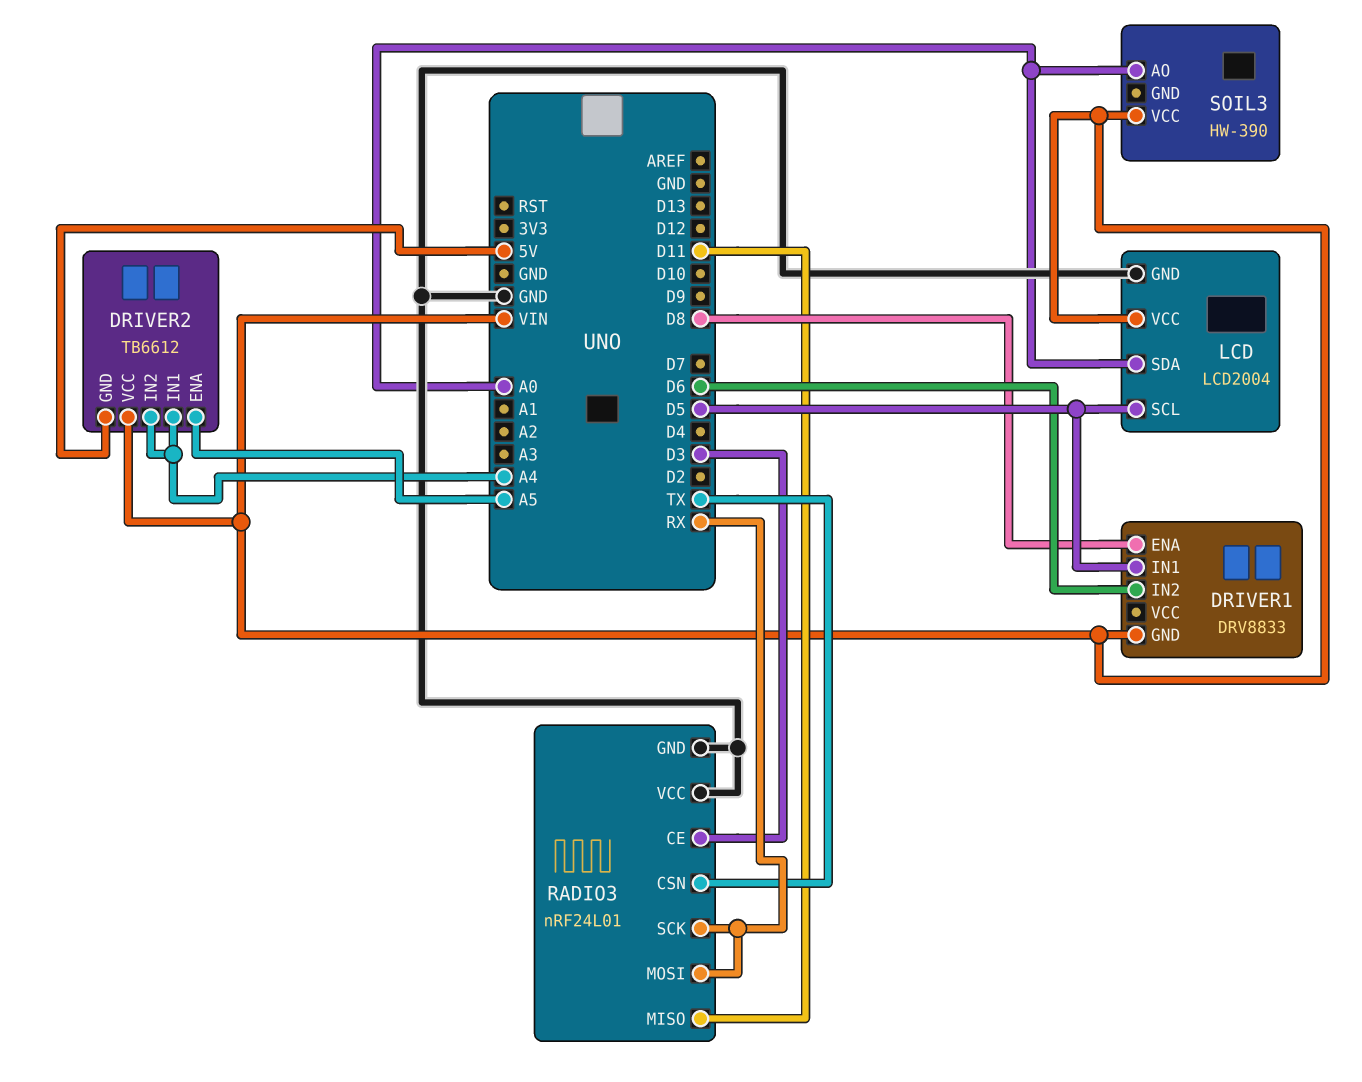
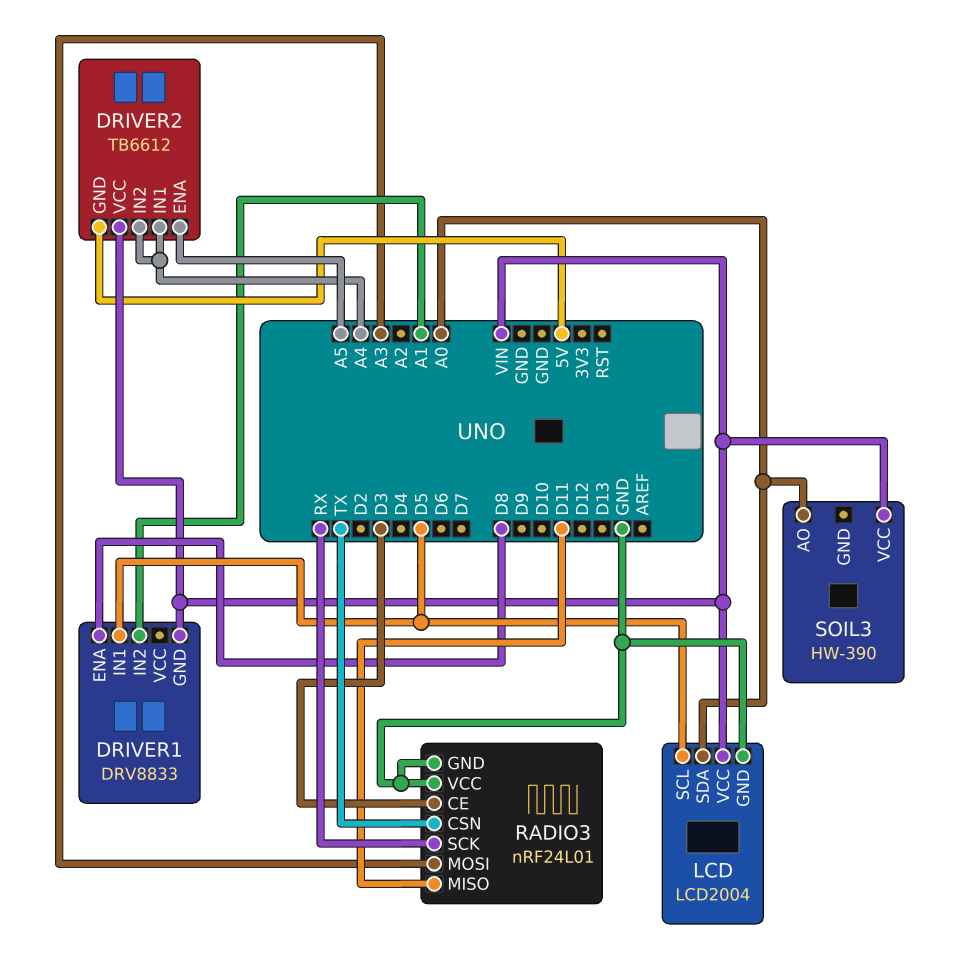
DRIVER1 pin IN2: D6 -> A1
RADIO3 pin MOSI: RX -> A3

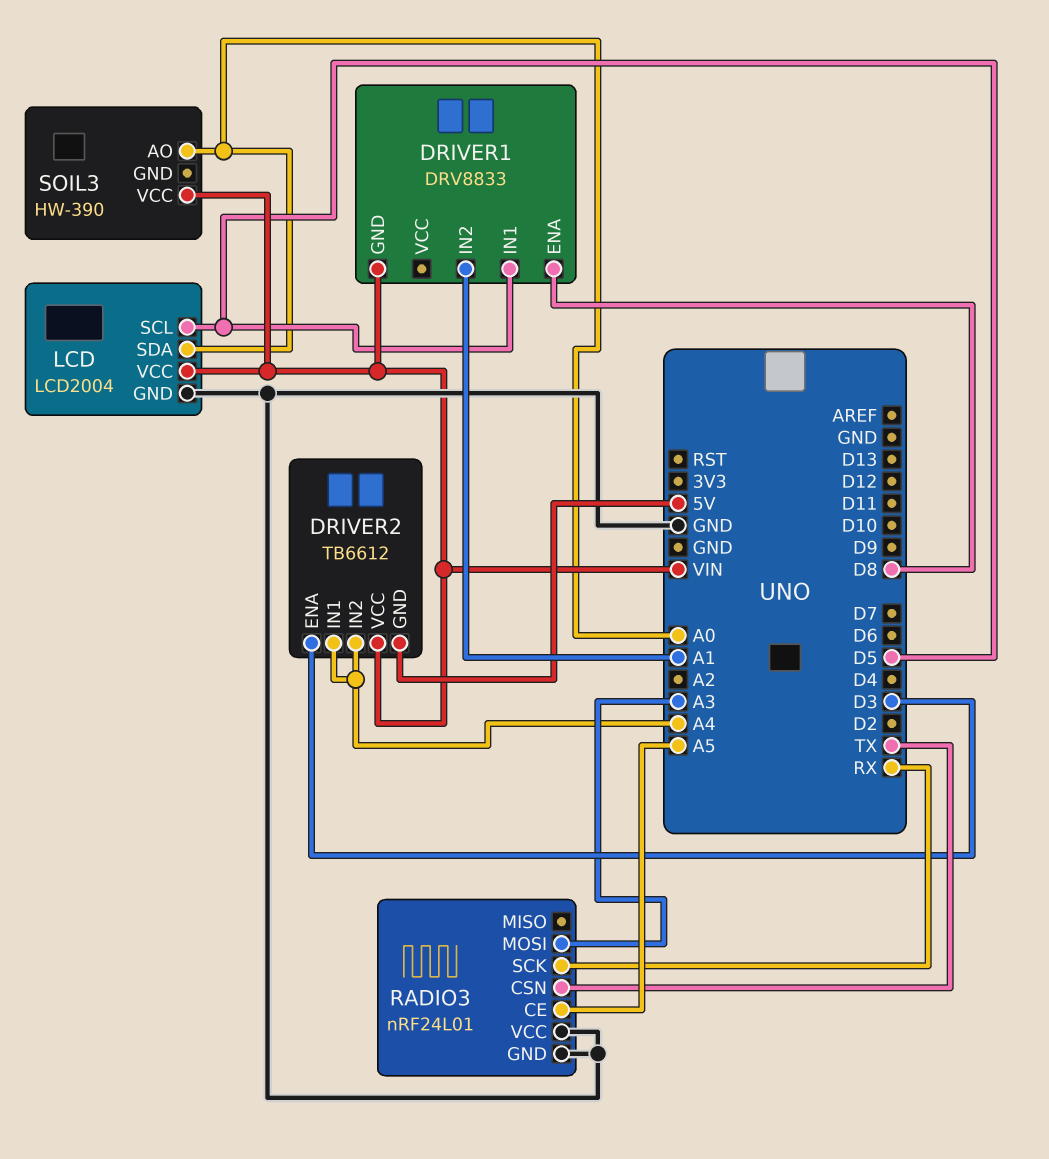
DRIVER2 pin ENA: A5 -> D3
RADIO3 pin CE: D3 -> A5
RADIO3 pin MISO: D11 -> none

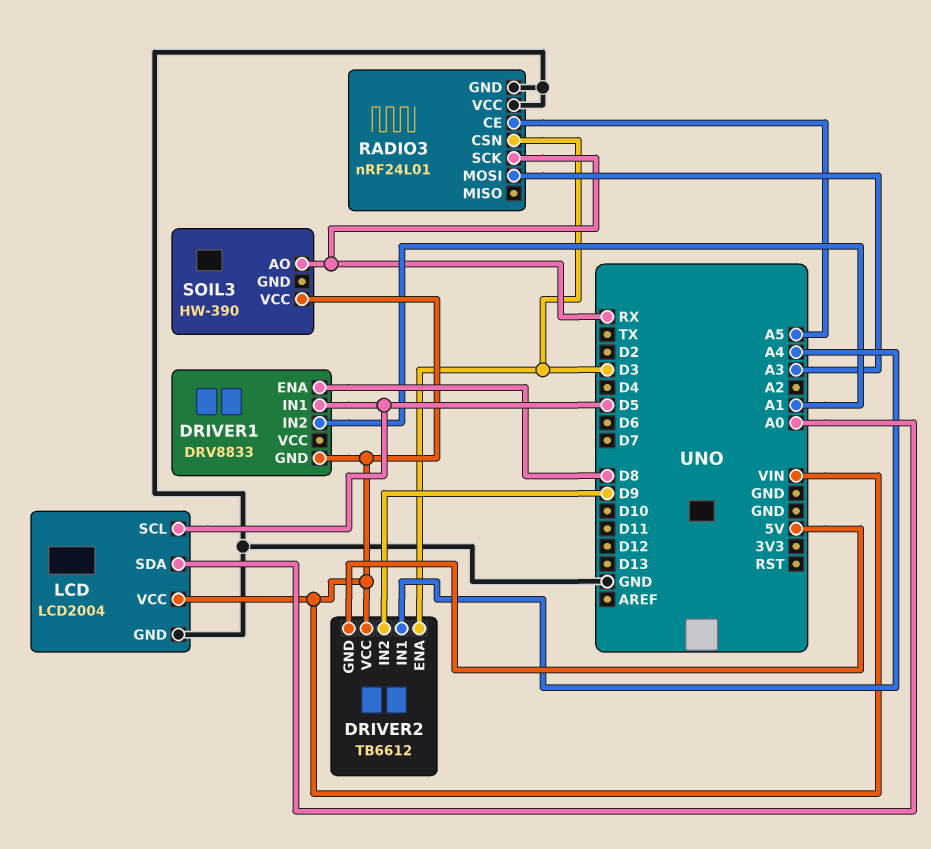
DRIVER2 pin IN2: A4 -> D9
RADIO3 pin CSN: TX -> D3
SOIL3 pin AO: A0 -> RX

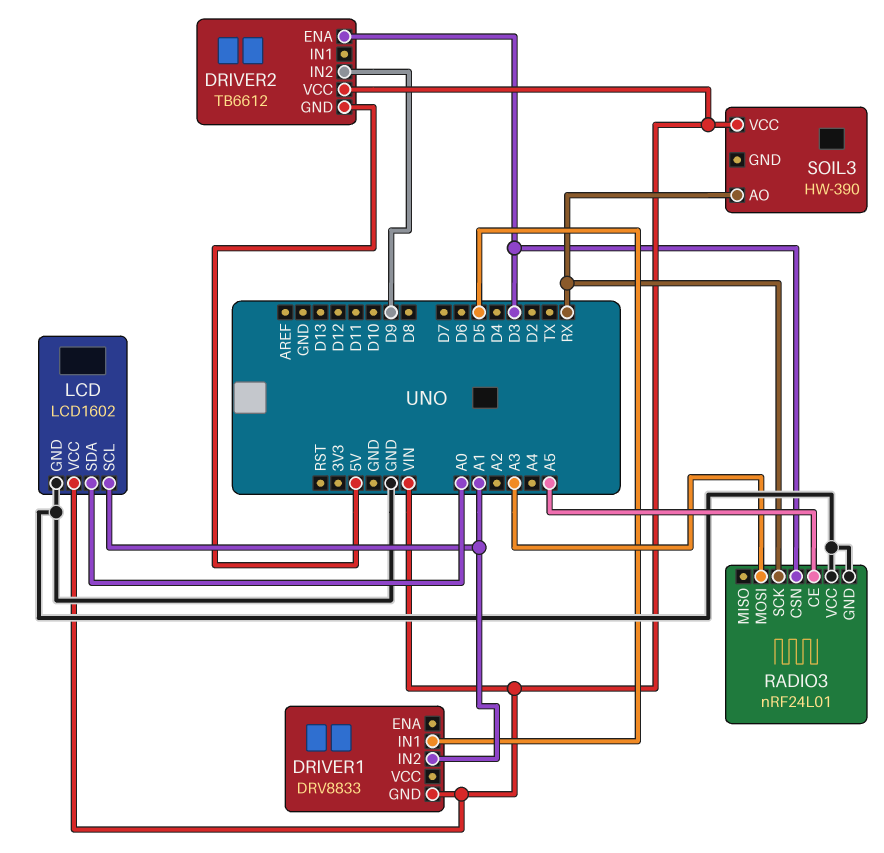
DRIVER1 pin ENA: D8 -> none
DRIVER2 pin IN1: A4 -> none
LCD: LCD2004 -> LCD1602
LCD pin SCL: D5 -> A1

